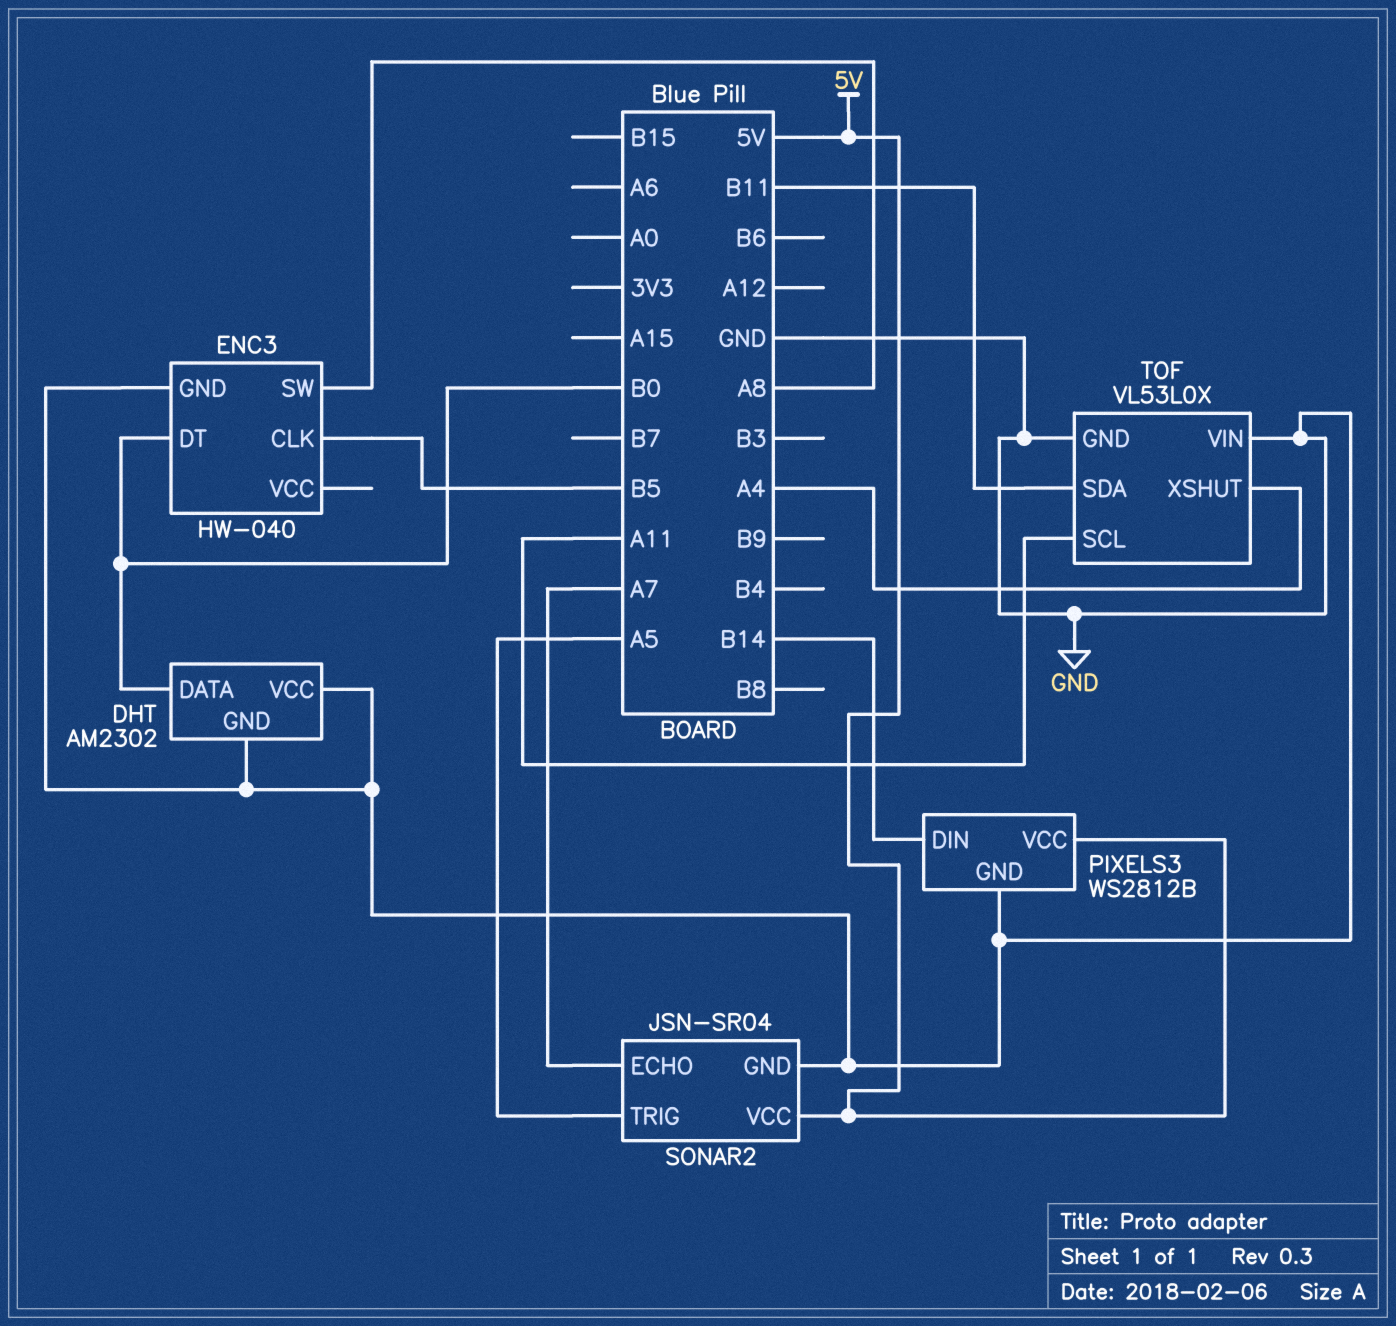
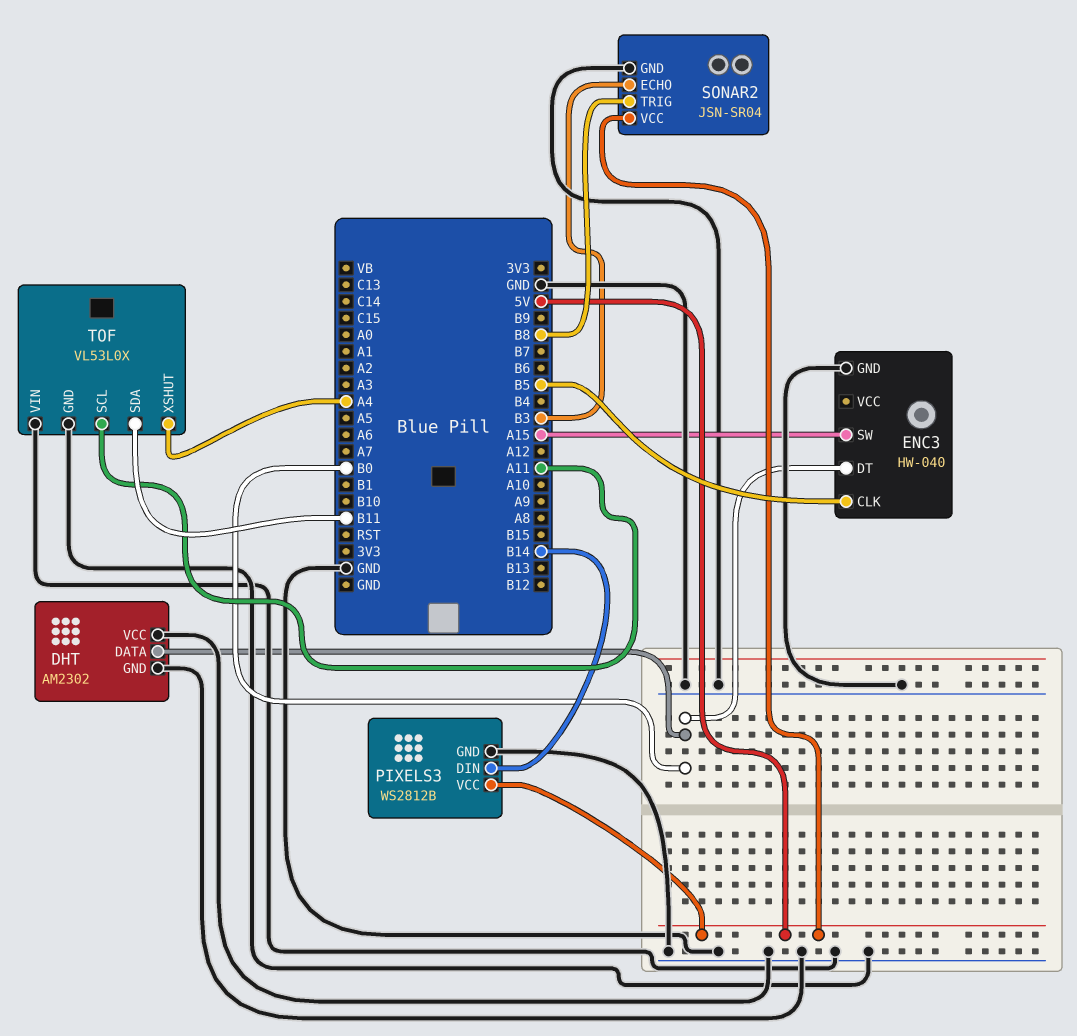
ENC3 pin SW: A8 -> A15
SONAR2 pin ECHO: A7 -> B3
SONAR2 pin TRIG: A5 -> B8

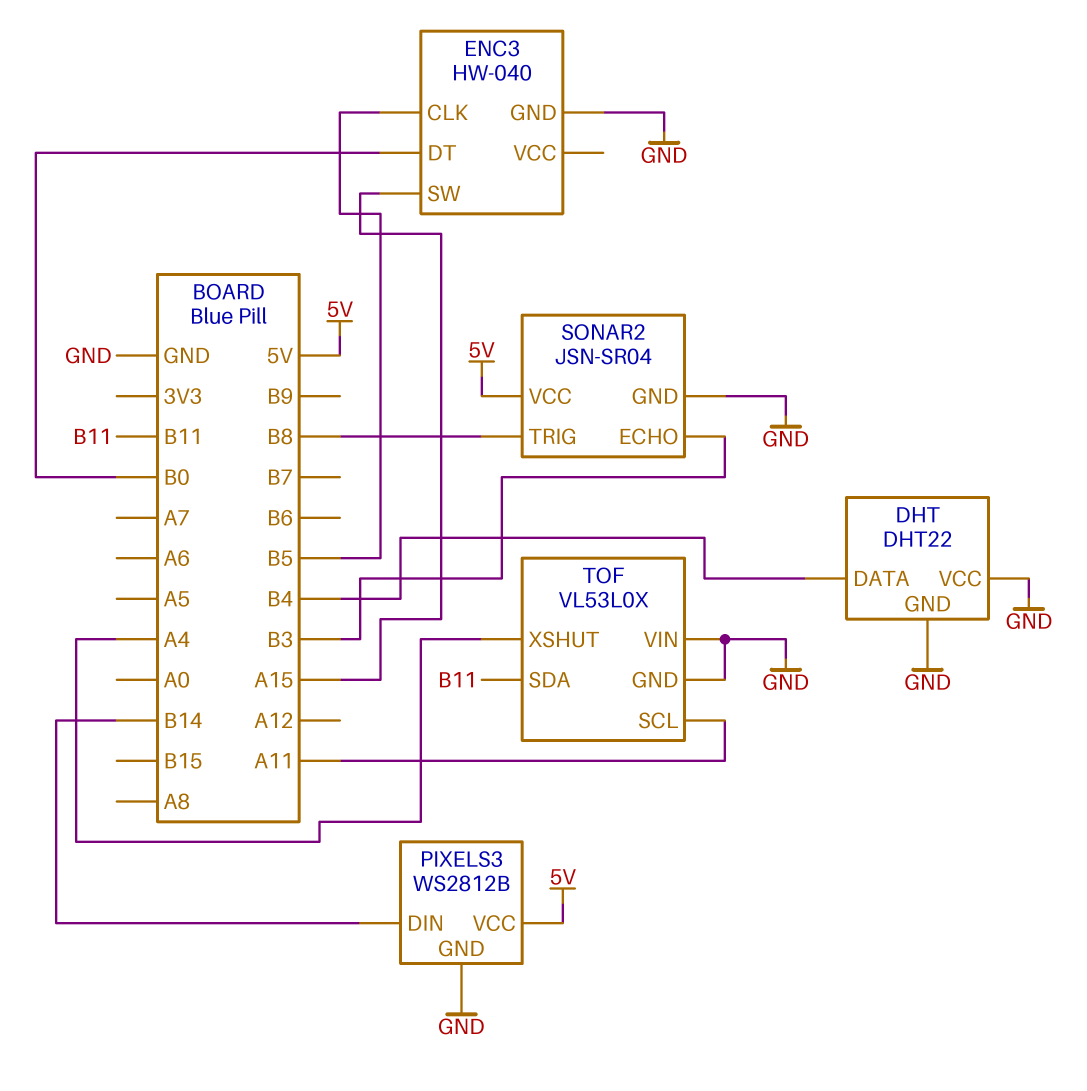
DHT: AM2302 -> DHT22
DHT pin DATA: B0 -> B4

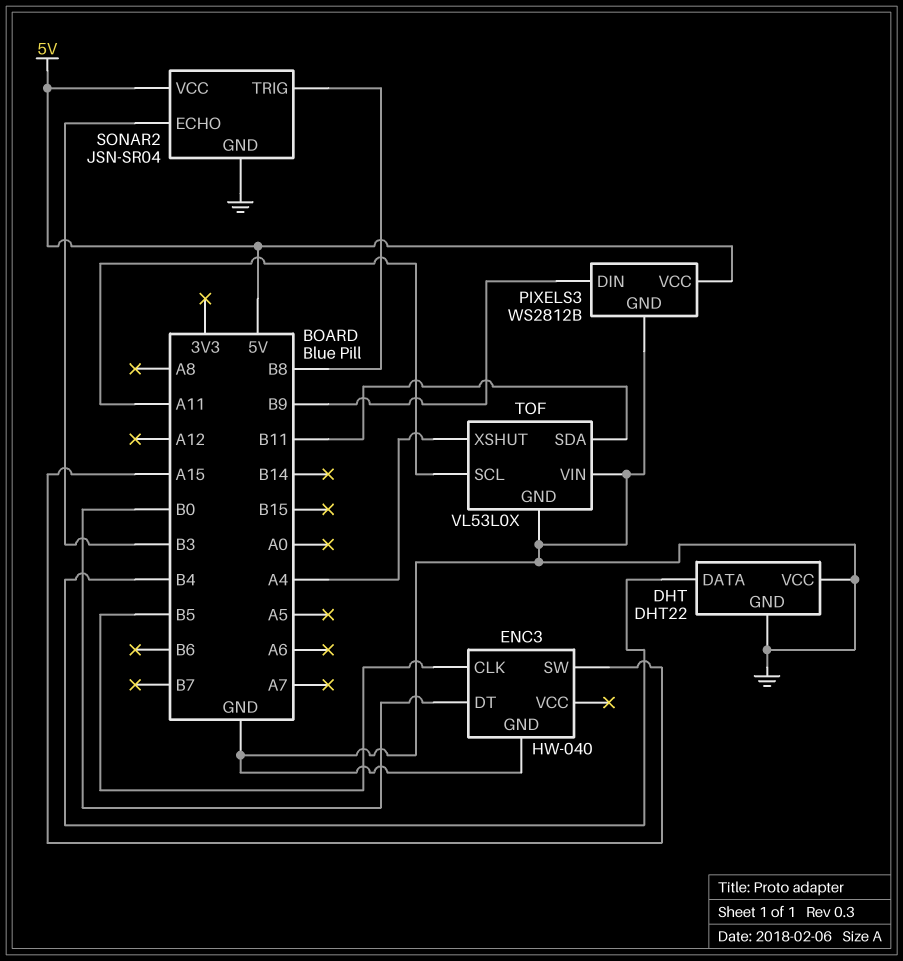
PIXELS3 pin DIN: B14 -> B9

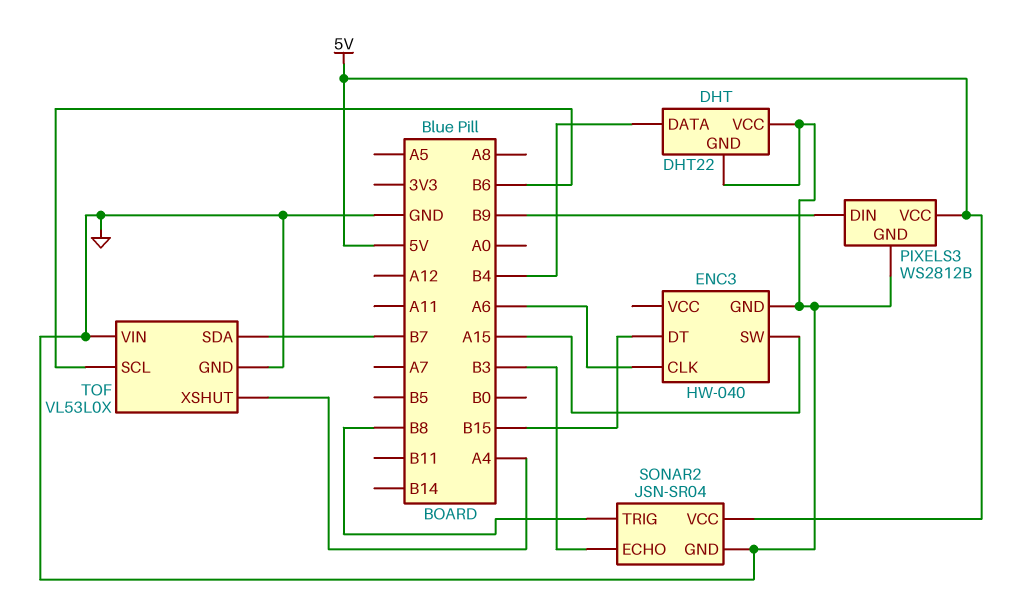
ENC3 pin CLK: B5 -> A6
ENC3 pin DT: B0 -> B15
TOF pin SCL: A11 -> B6
TOF pin SDA: B11 -> B7

